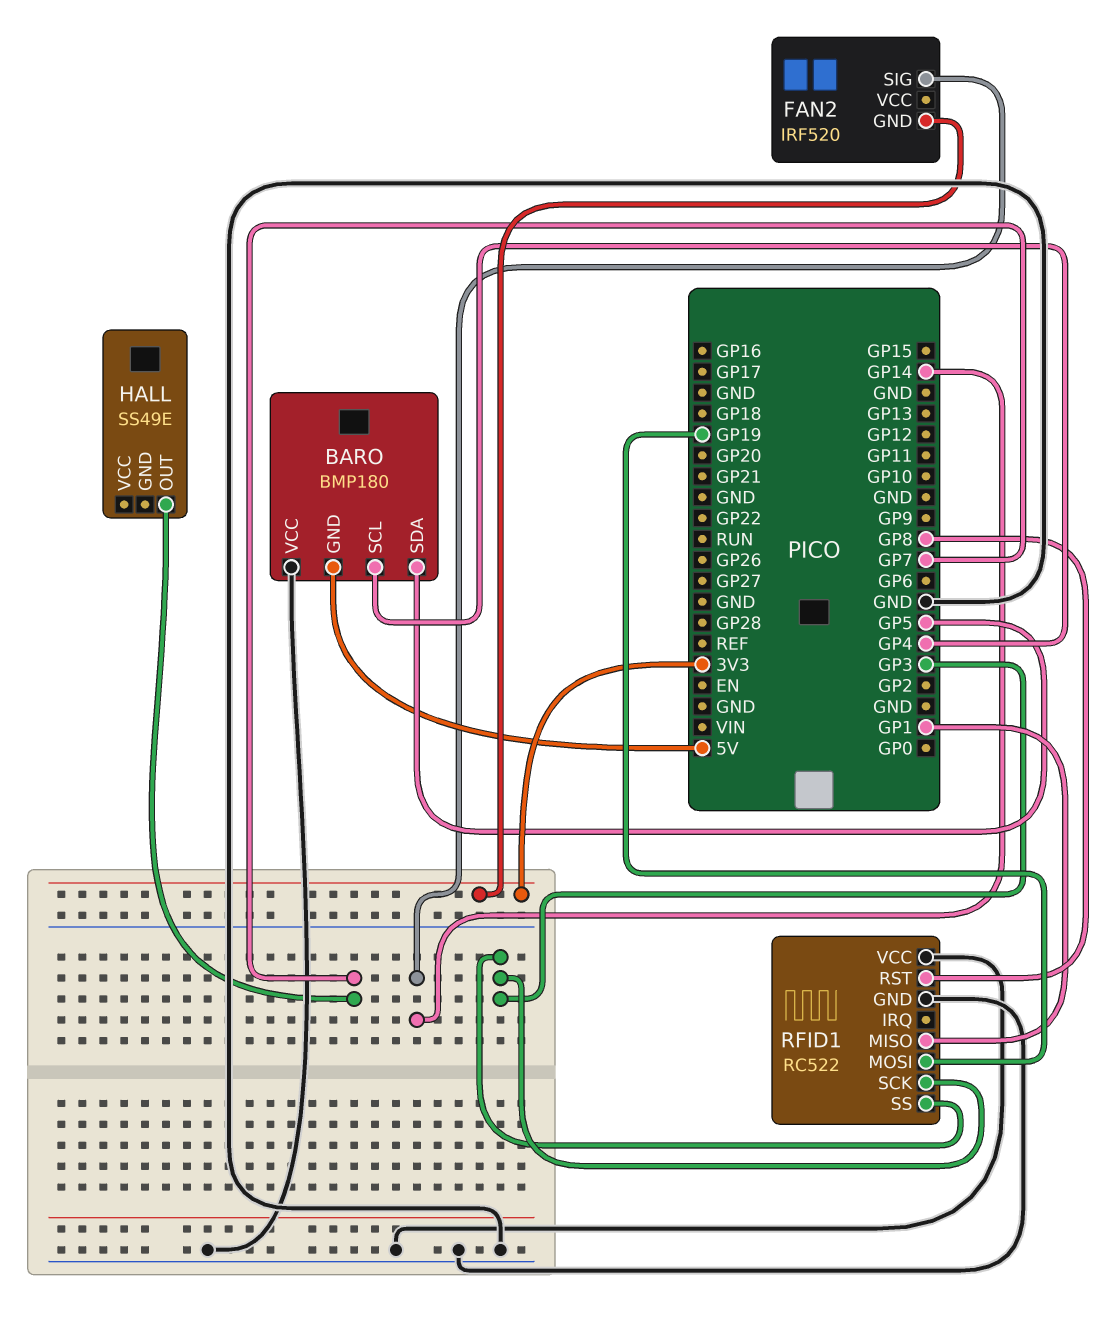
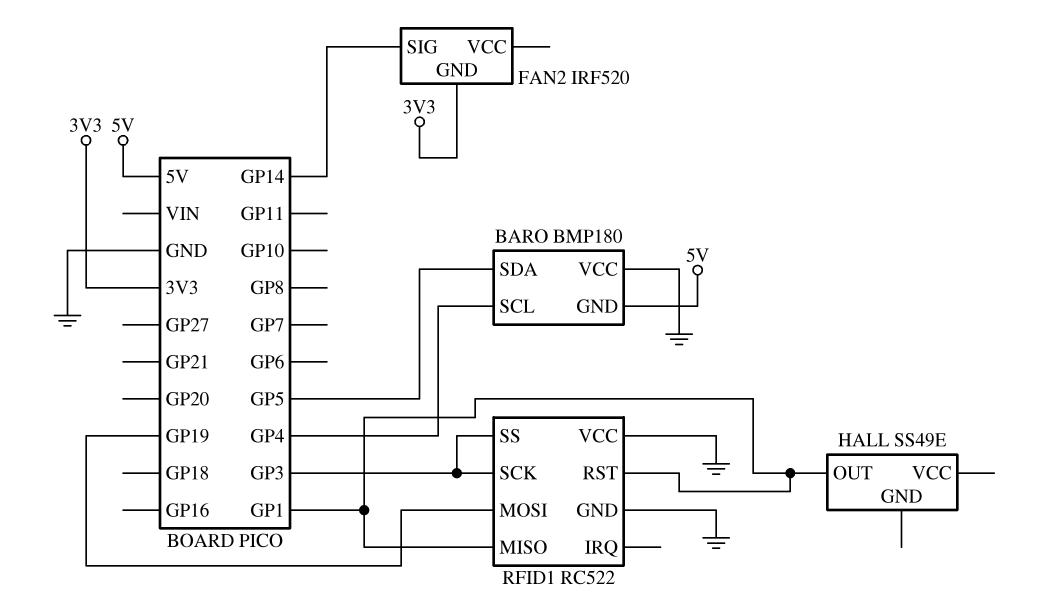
HALL pin OUT: GP7 -> GP1
RFID1 pin RST: GP8 -> GP1

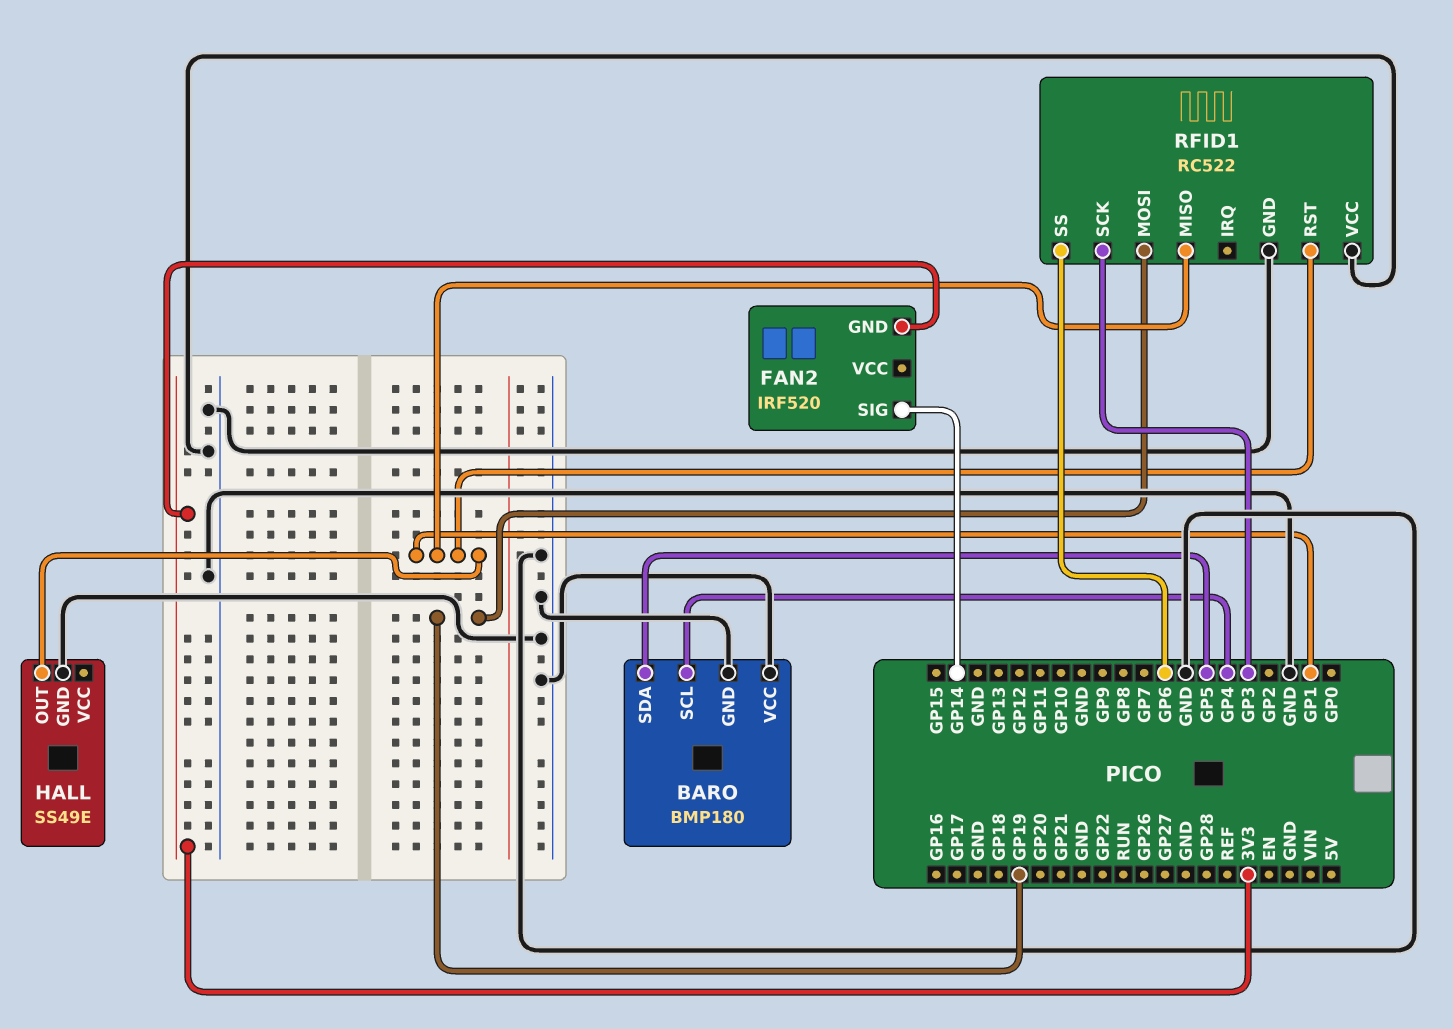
BARO pin GND: 5V -> GND
HALL pin GND: none -> GND
RFID1 pin SS: GP3 -> GP6

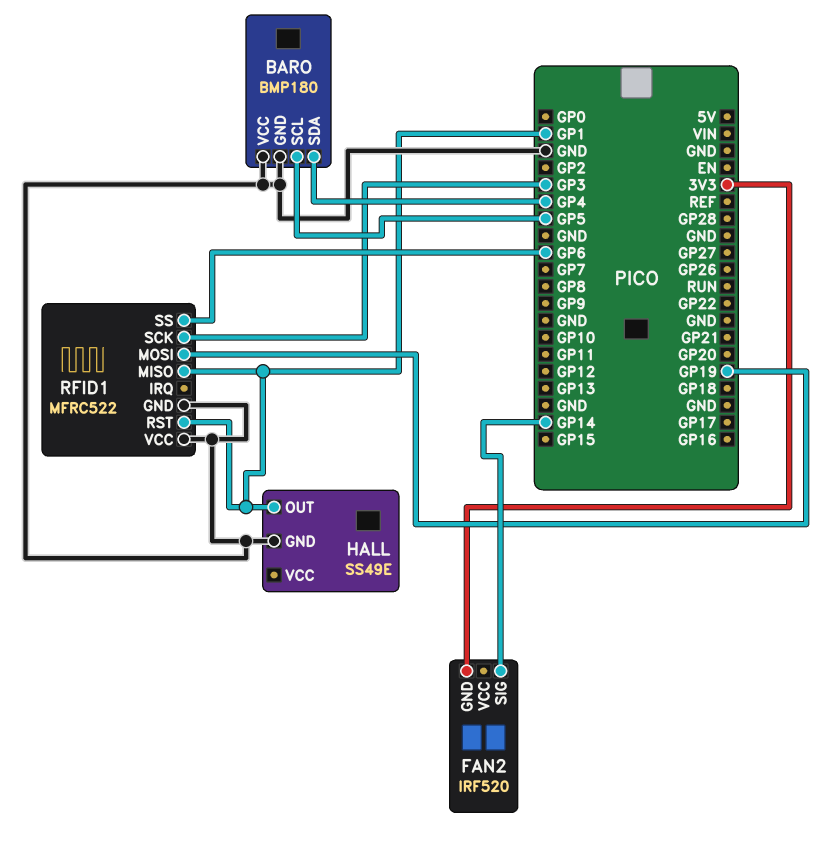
BARO pin SCL: GP4 -> GP5
BARO pin SDA: GP5 -> GP4
RFID1: RC522 -> MFRC522

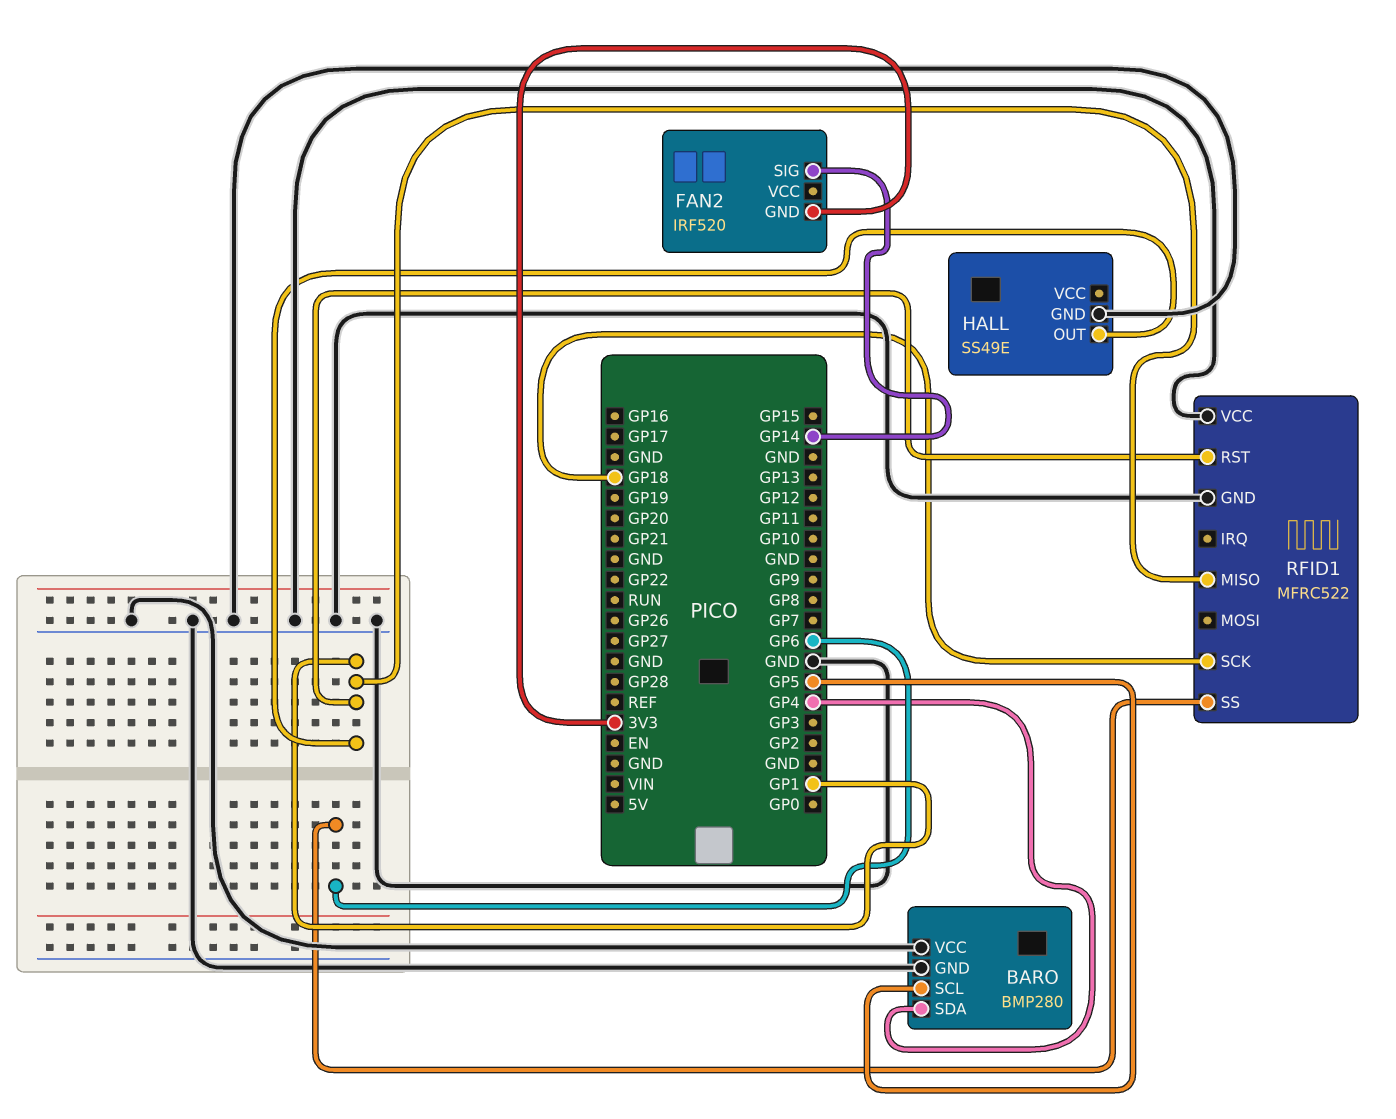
BARO: BMP180 -> BMP280
RFID1 pin MOSI: GP19 -> none
RFID1 pin SCK: GP3 -> GP18

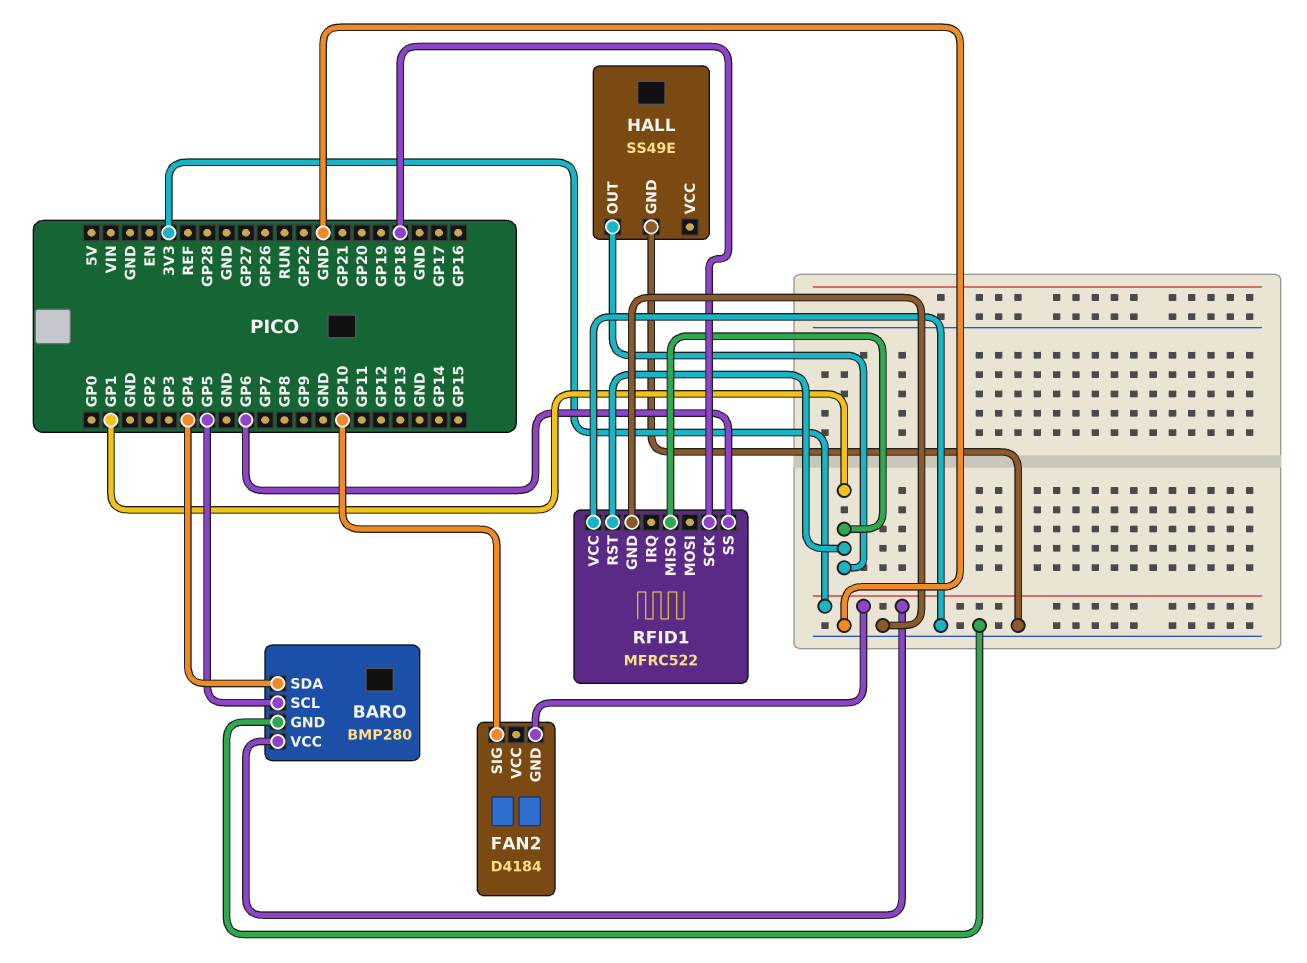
BARO pin VCC: GND -> 3V3
FAN2: IRF520 -> D4184
FAN2 pin SIG: GP14 -> GP10

